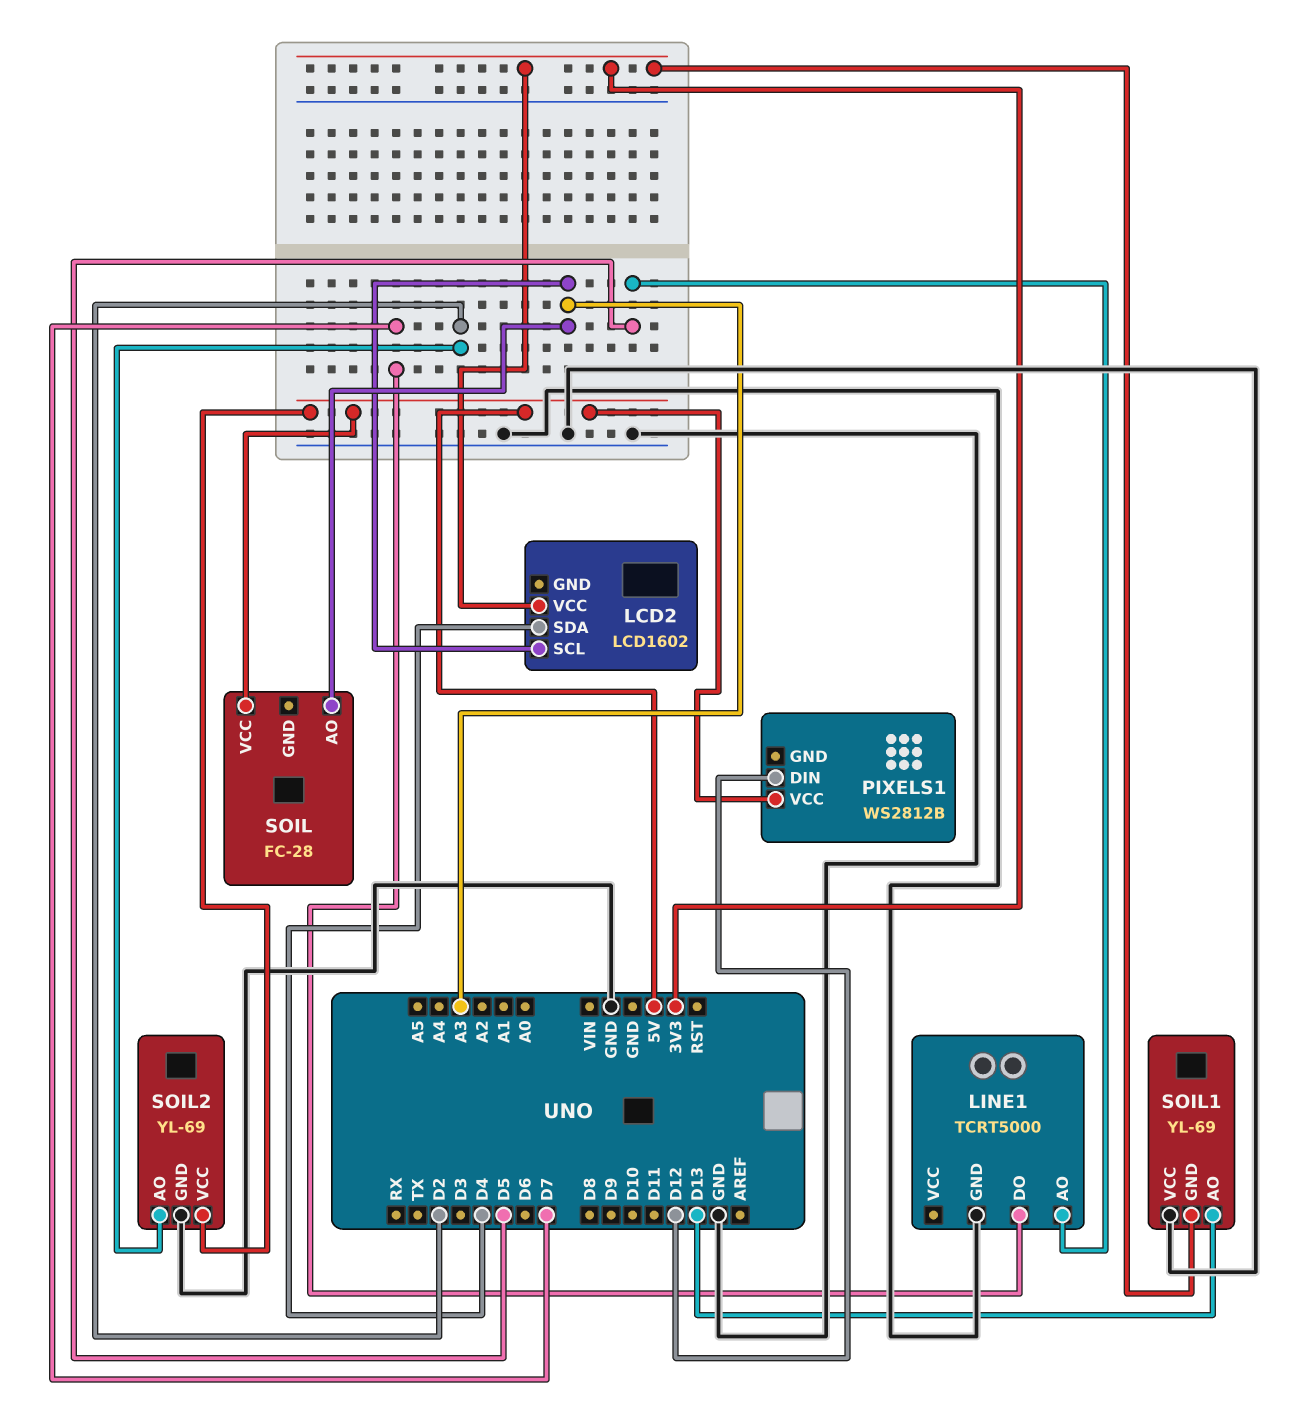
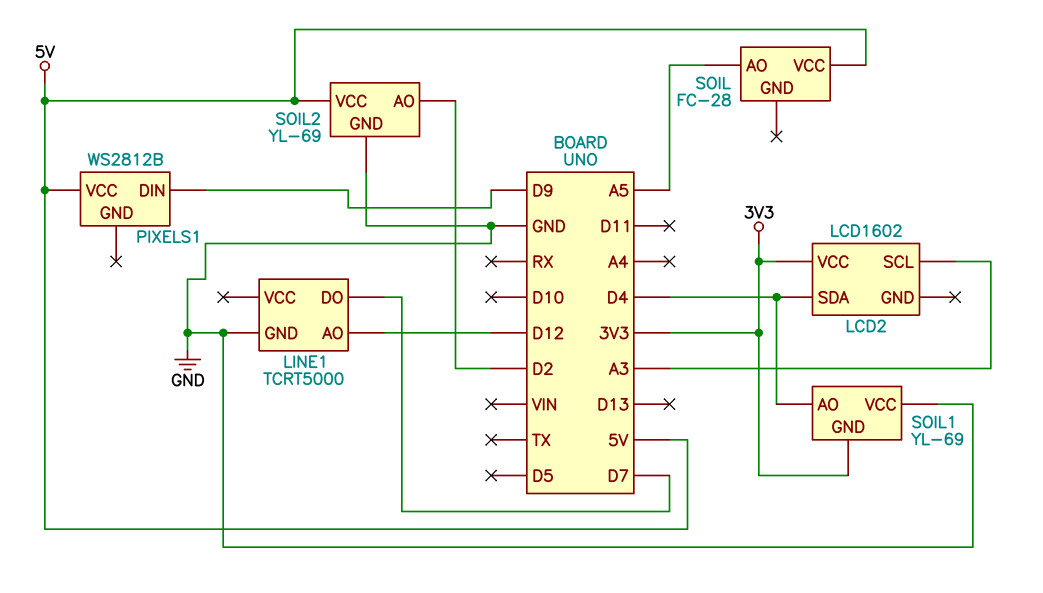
LINE1 pin AO: D5 -> D12
PIXELS1 pin DIN: D12 -> D9
SOIL pin AO: A3 -> A5
SOIL1 pin AO: D13 -> D4

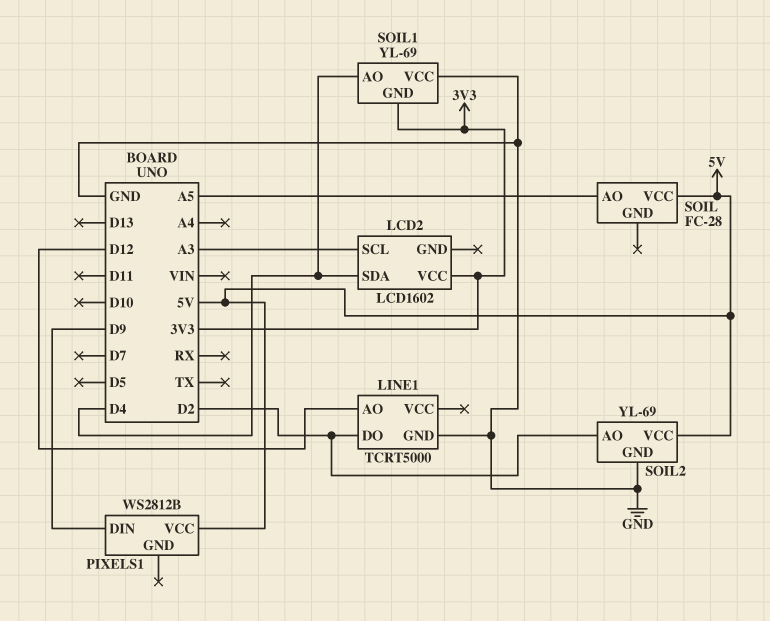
LINE1 pin DO: D7 -> D2

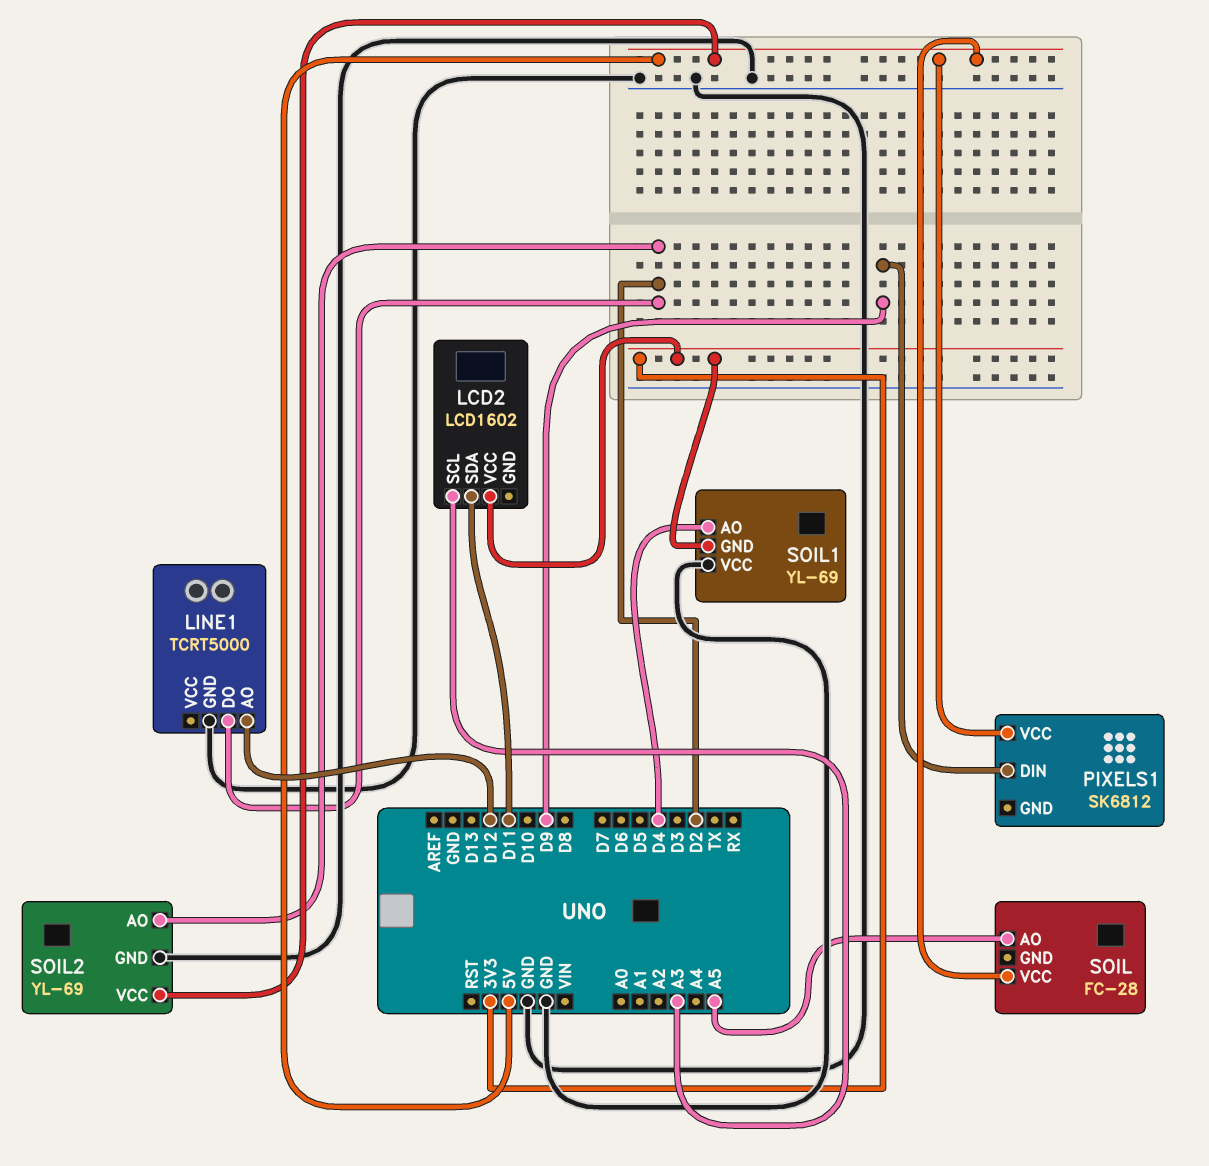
LCD2 pin SDA: D4 -> D11
PIXELS1: WS2812B -> SK6812

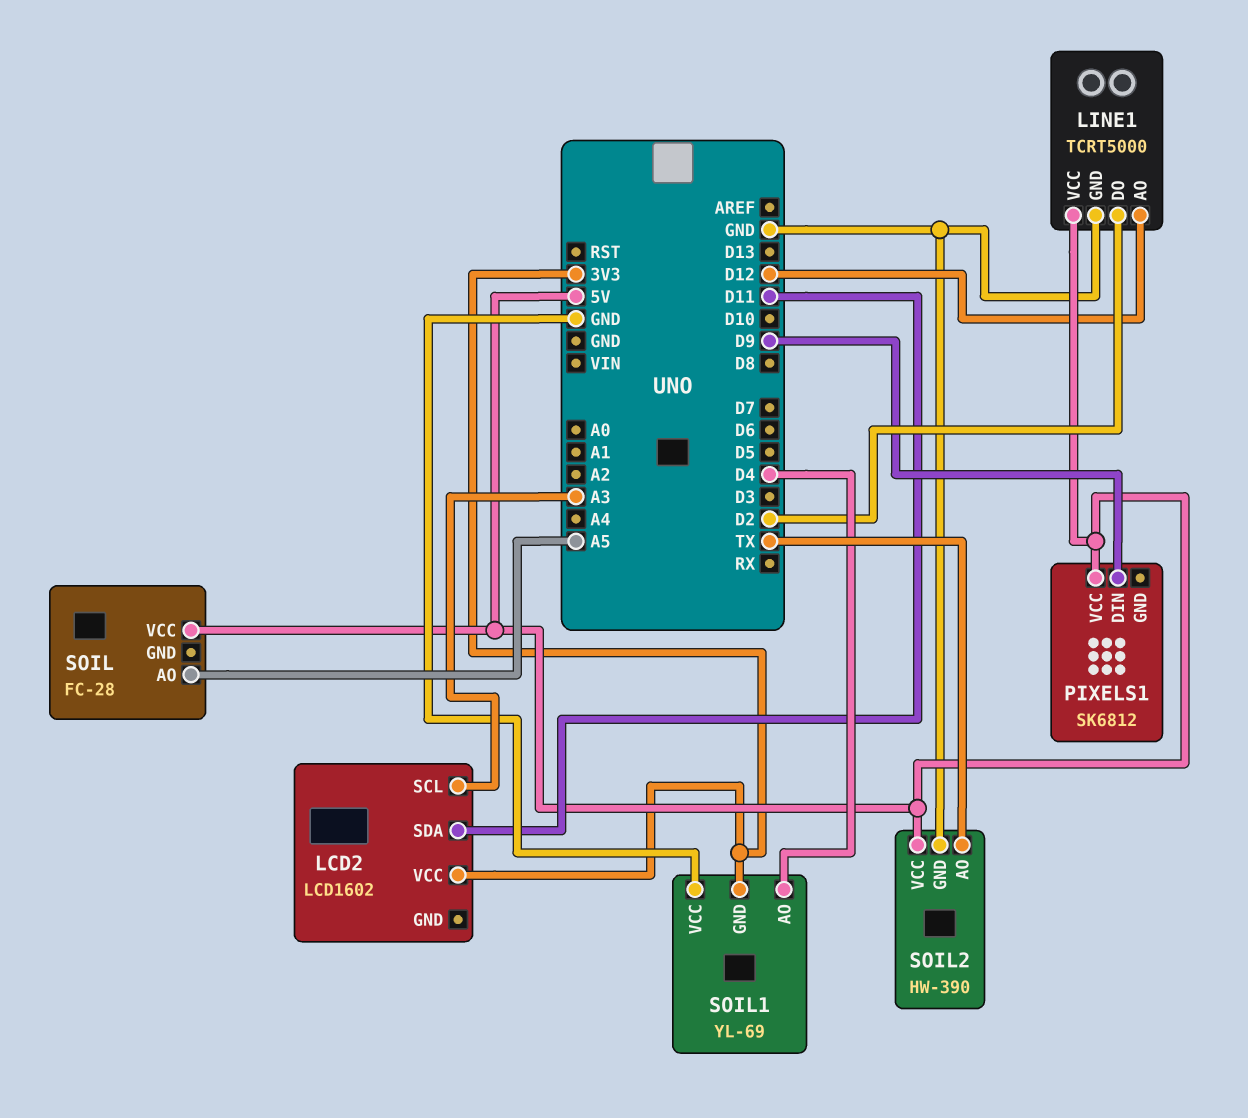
LINE1 pin VCC: none -> 5V
SOIL2: YL-69 -> HW-390
SOIL2 pin AO: D2 -> TX

